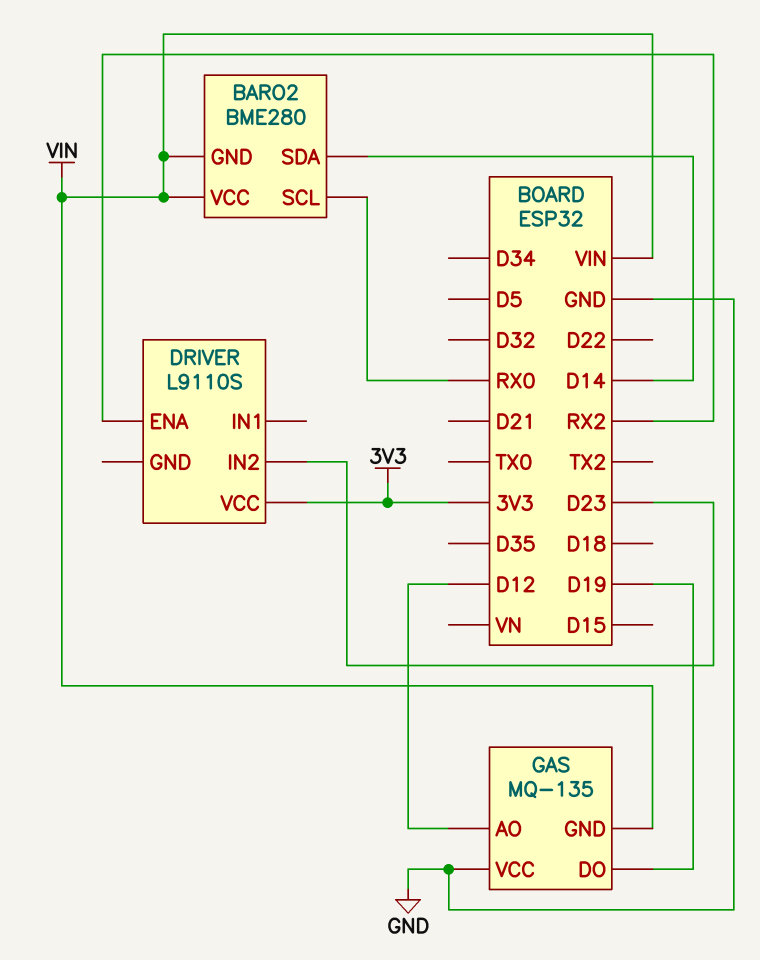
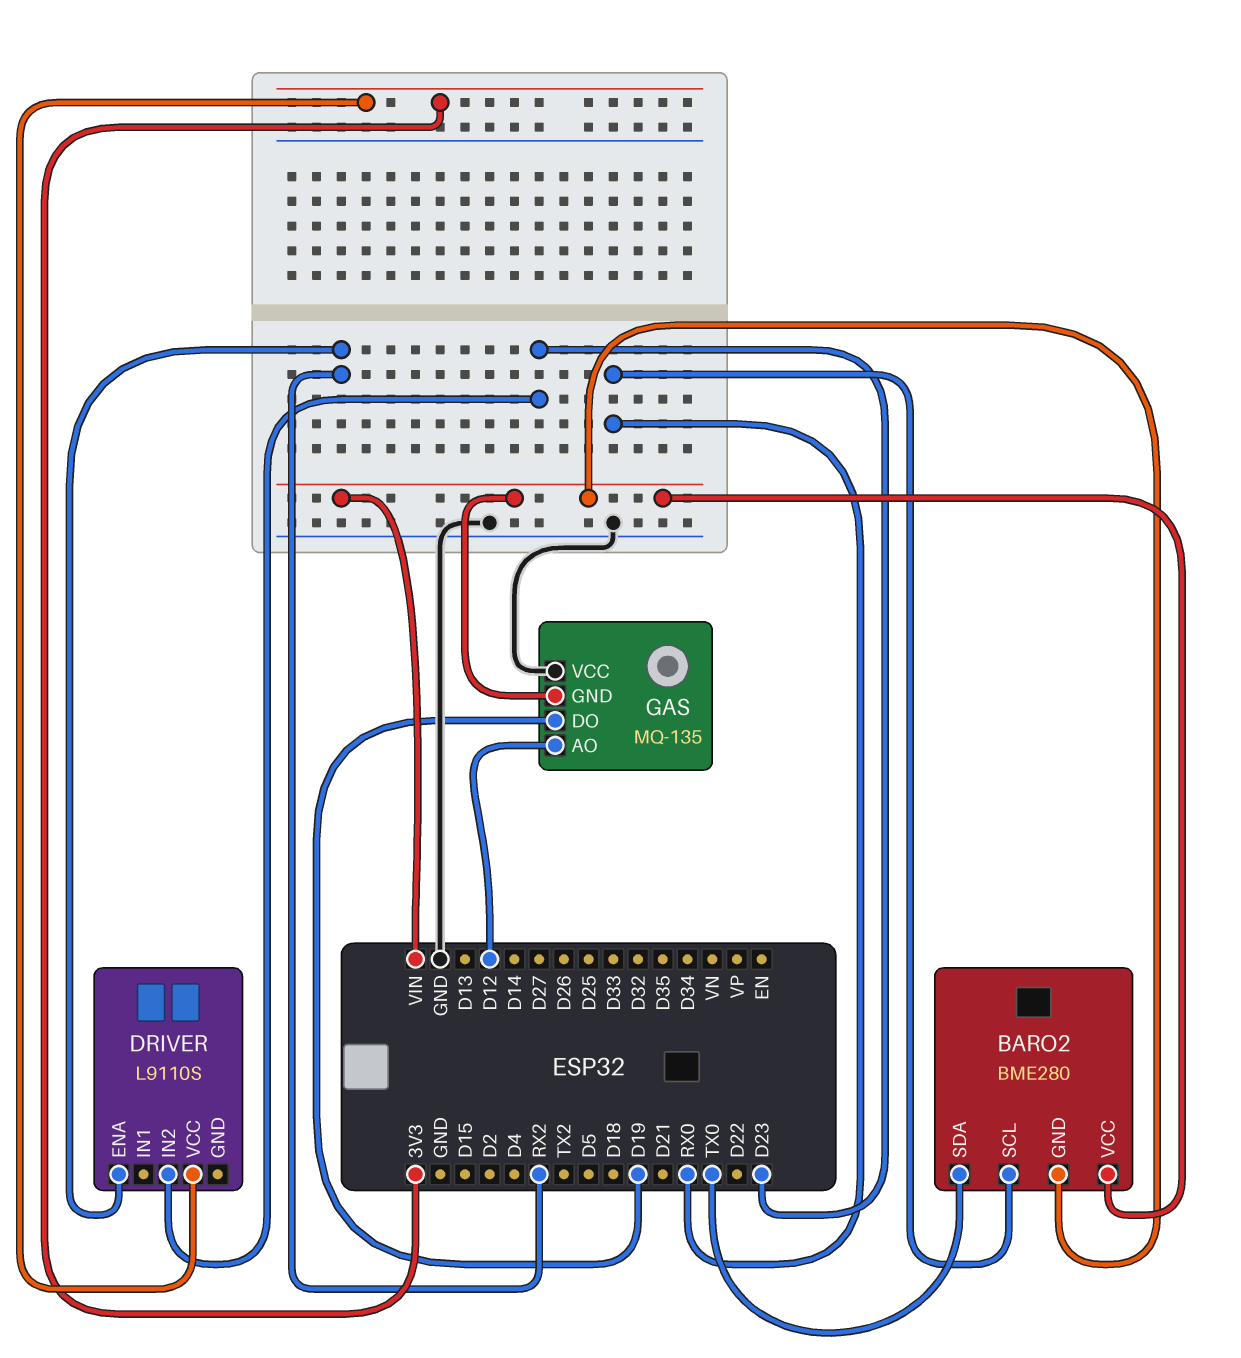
BARO2 pin SDA: D14 -> TX0

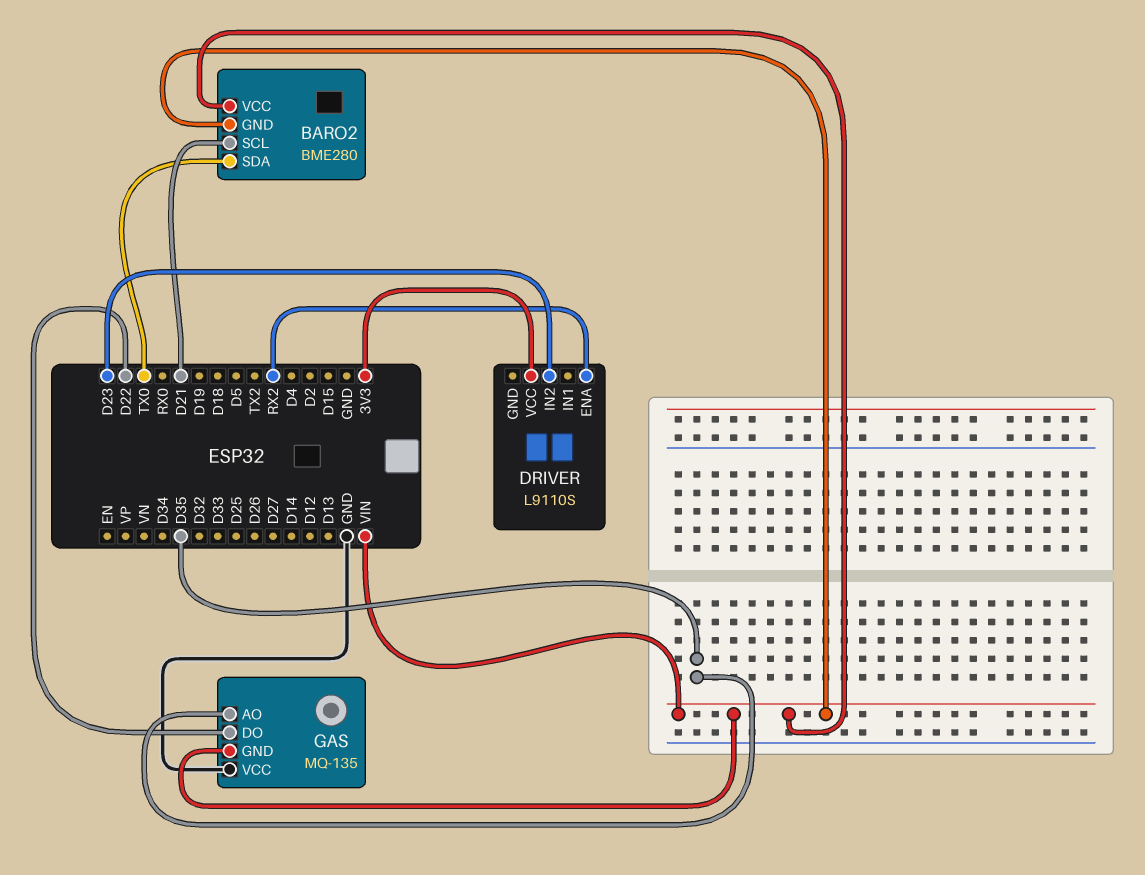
BARO2 pin SCL: RX0 -> D21
GAS pin AO: D12 -> D35
GAS pin DO: D19 -> D22

